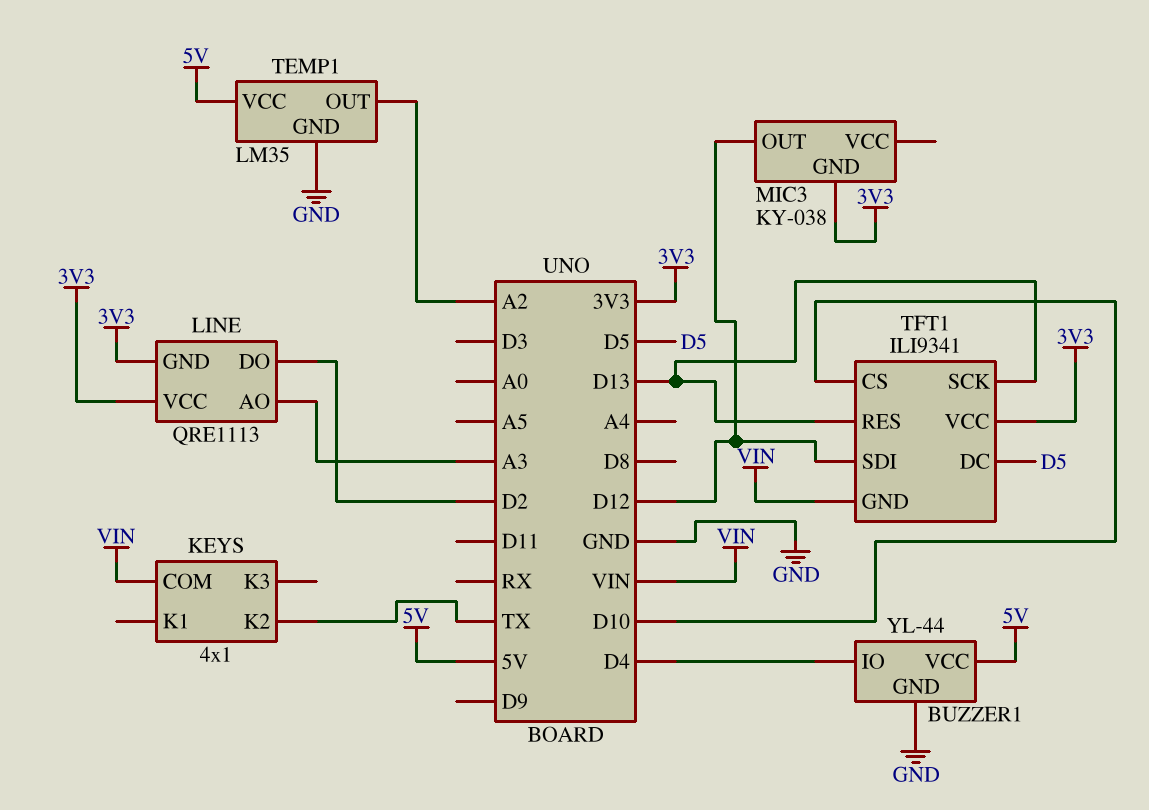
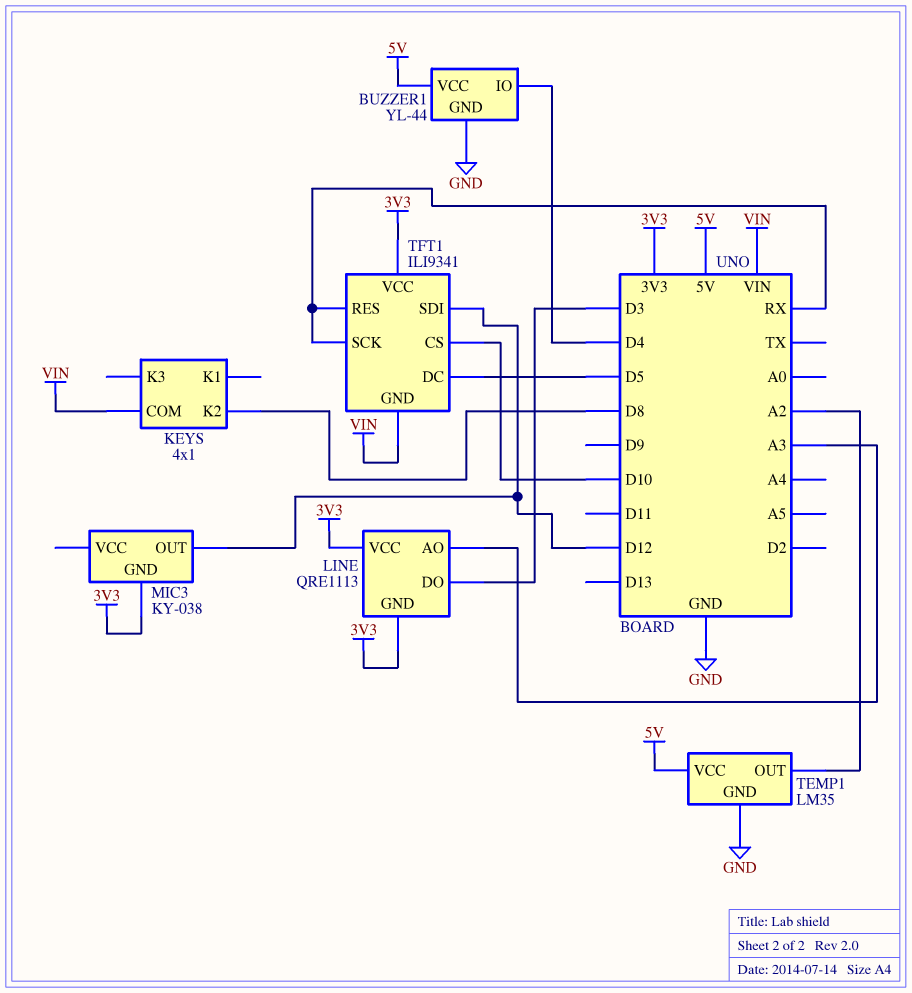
KEYS pin K2: TX -> D8
LINE pin DO: D2 -> D3
TFT1 pin RES: D13 -> RX
TFT1 pin SCK: D13 -> RX

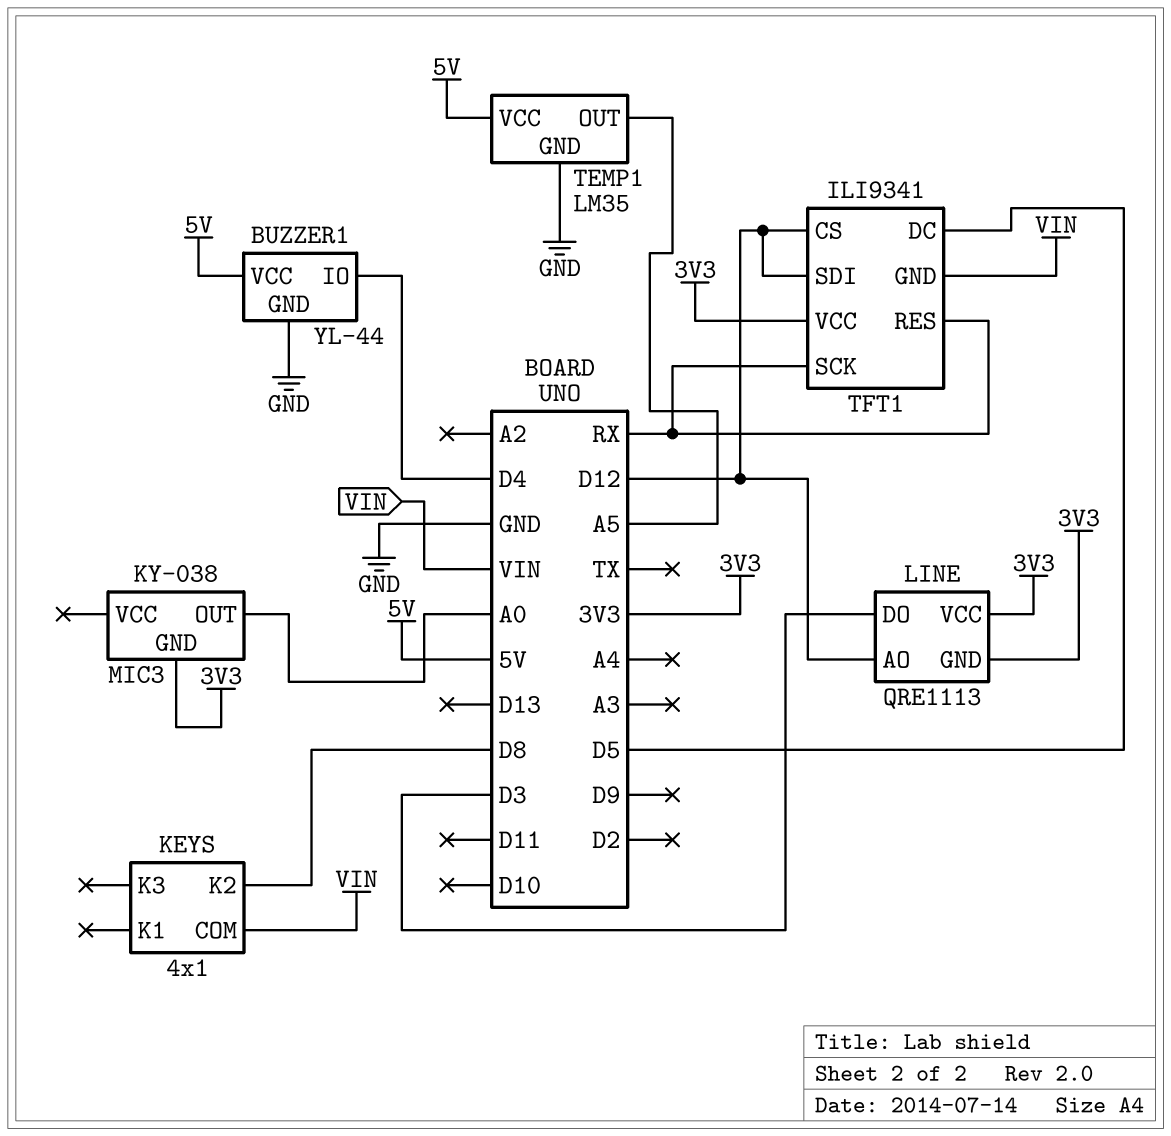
LINE pin AO: A3 -> D12
MIC3 pin OUT: D12 -> A0
TEMP1 pin OUT: A2 -> A5
TFT1 pin CS: D10 -> D12

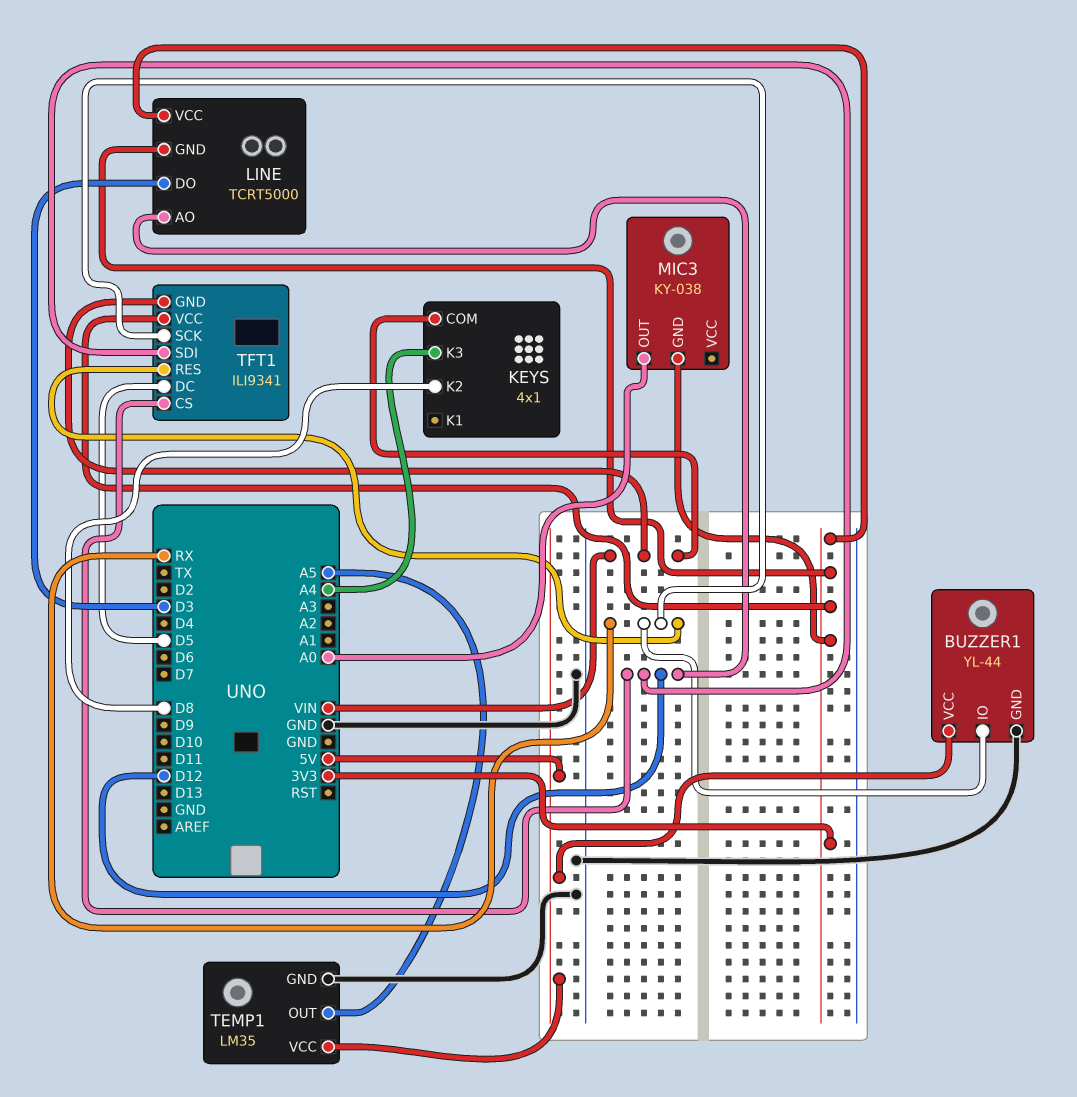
BUZZER1 pin IO: D4 -> RX
KEYS pin K3: none -> A4
LINE: QRE1113 -> TCRT5000

